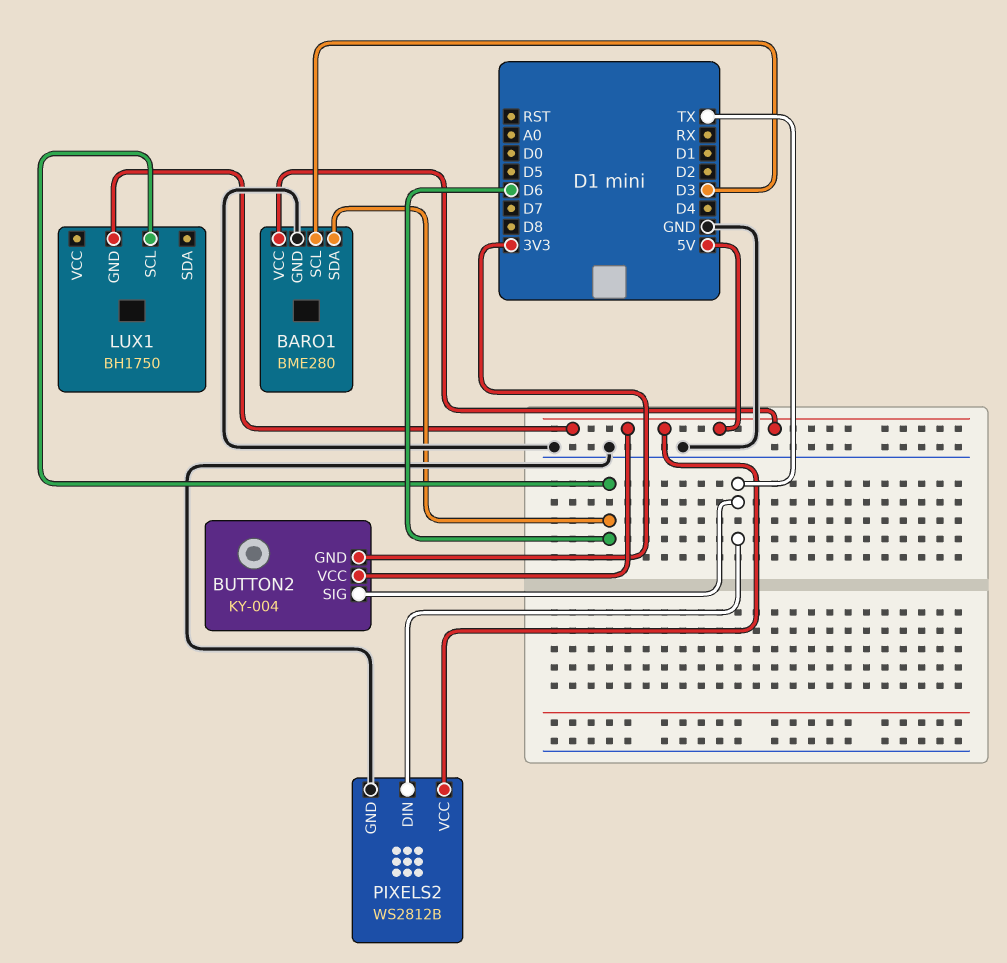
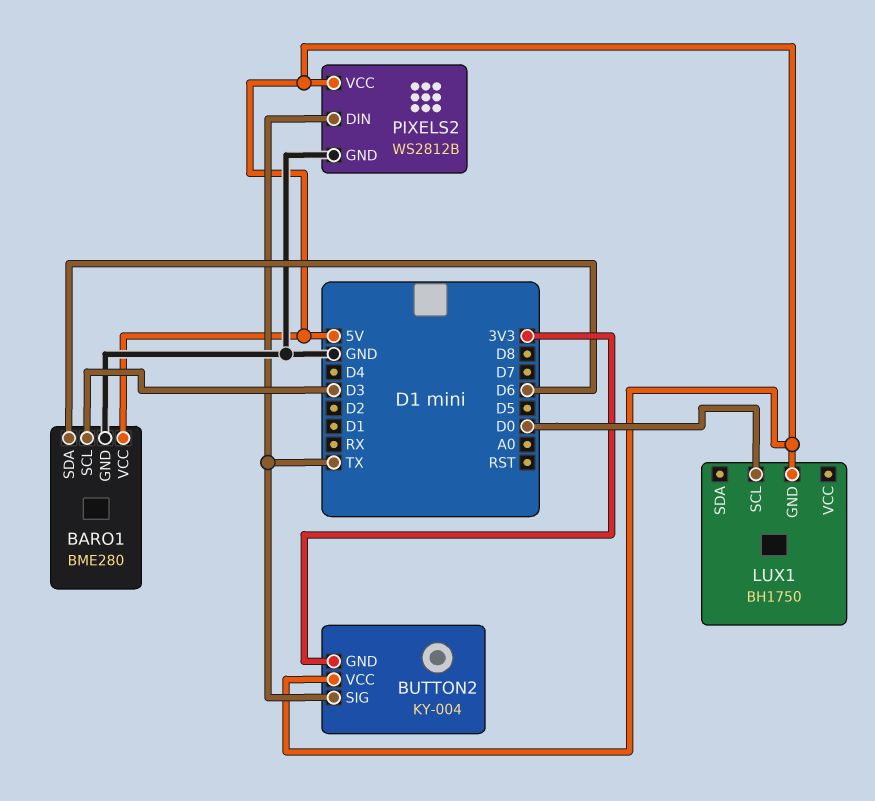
LUX1 pin SCL: D6 -> D0

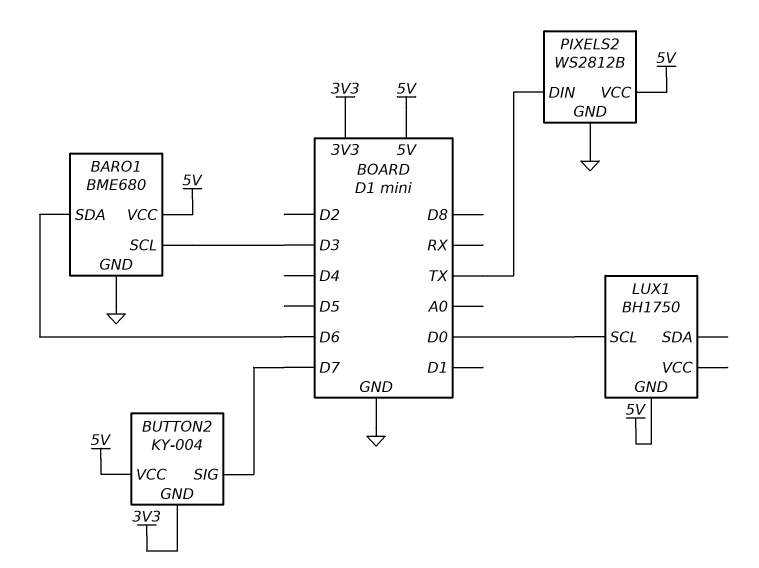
BARO1: BME280 -> BME680
BUTTON2 pin SIG: TX -> D7

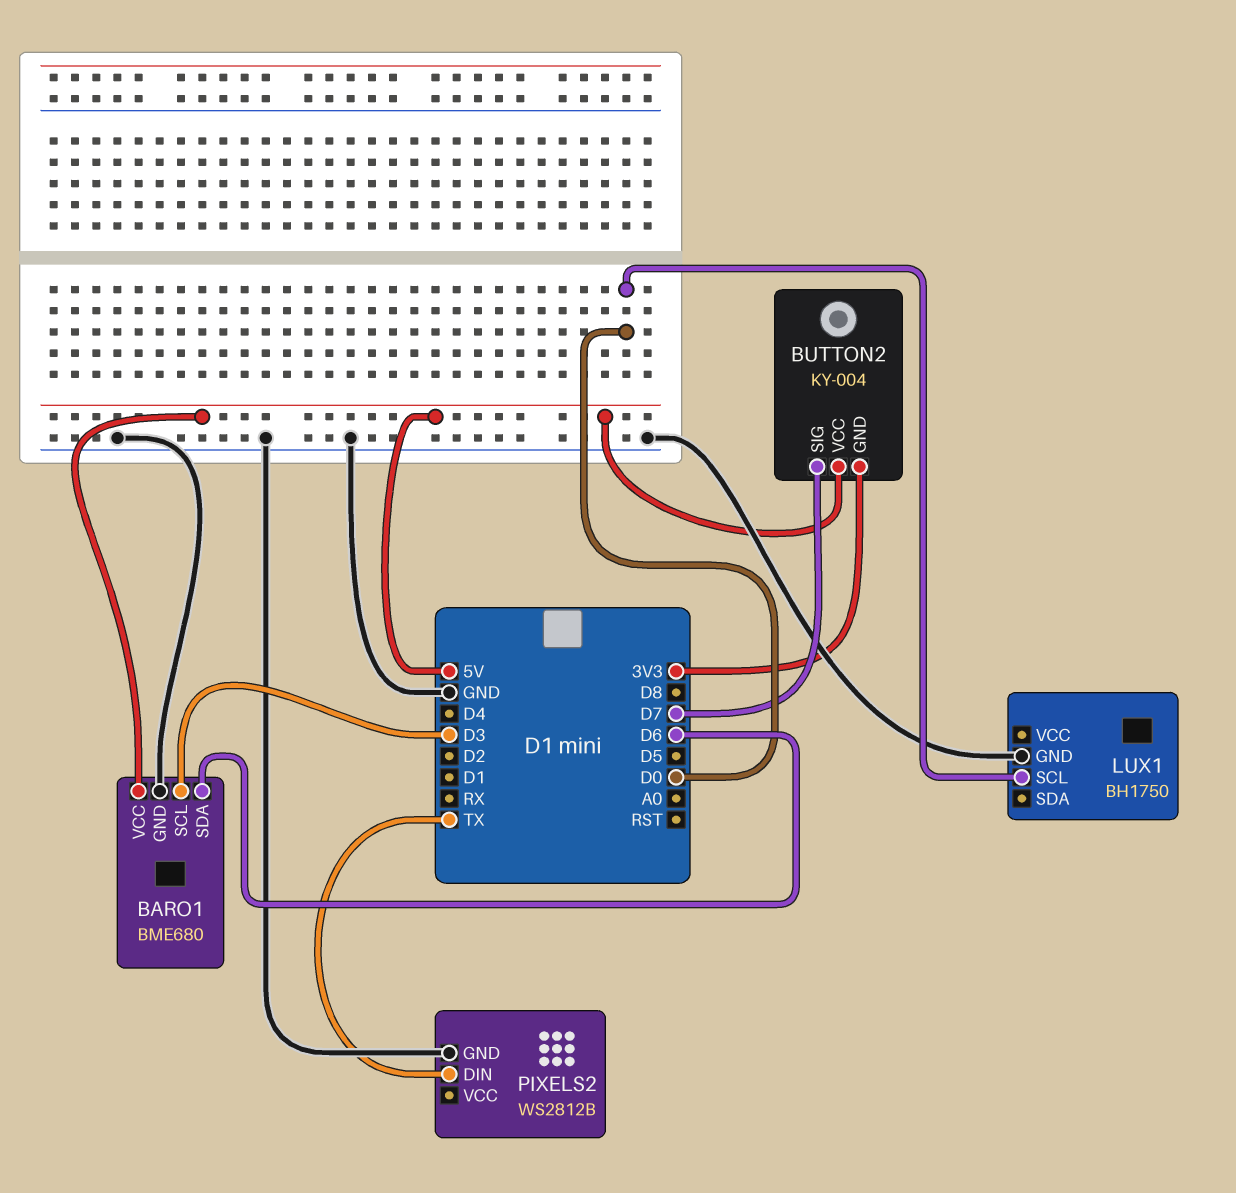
LUX1 pin GND: 5V -> GND
PIXELS2 pin VCC: 5V -> none

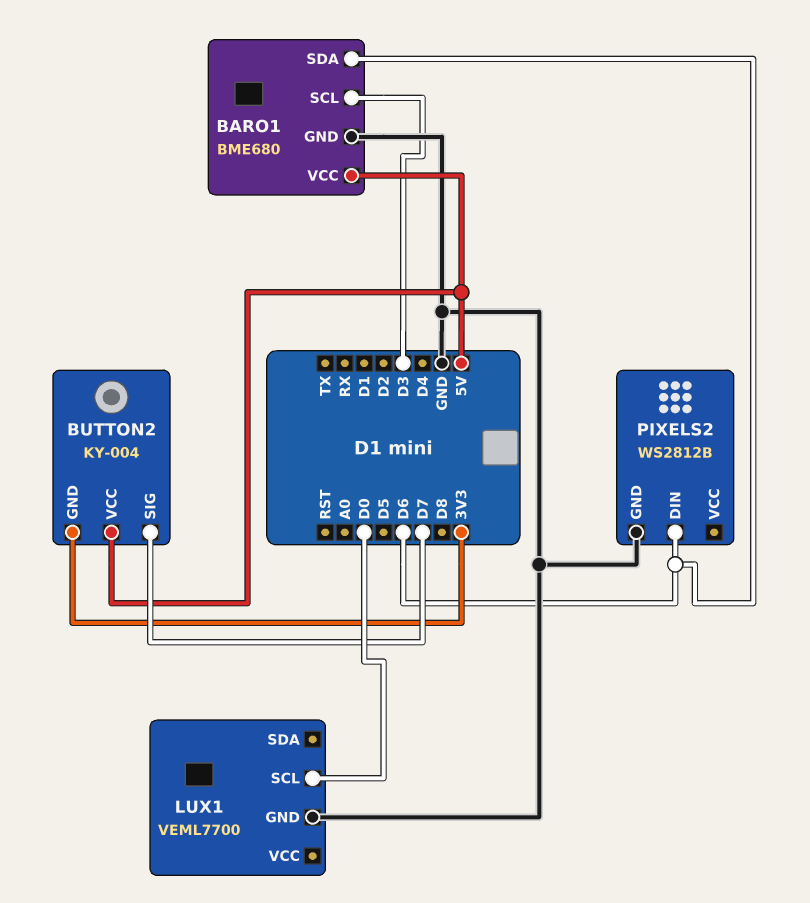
LUX1: BH1750 -> VEML7700
PIXELS2 pin DIN: TX -> D6

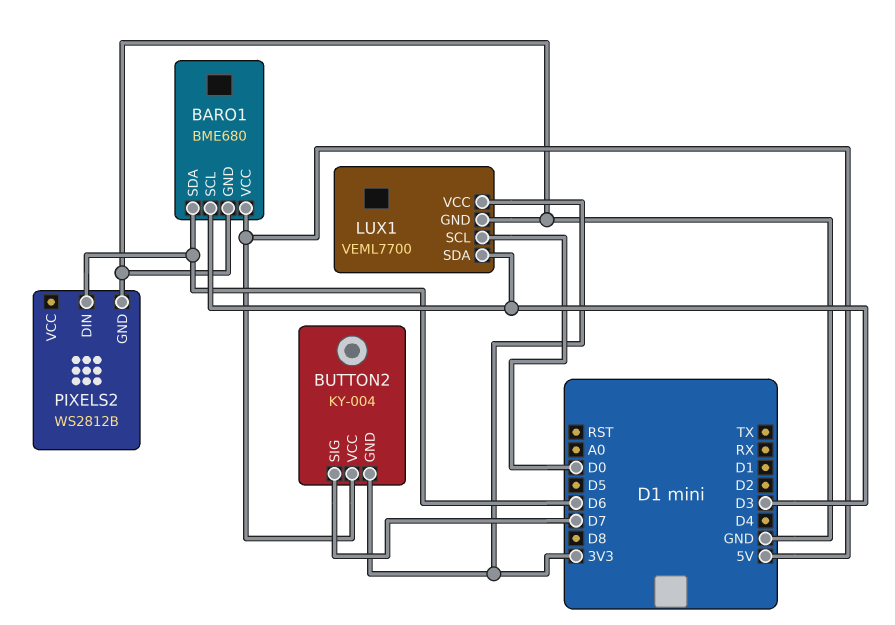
LUX1 pin SDA: none -> D3
LUX1 pin VCC: none -> 3V3

